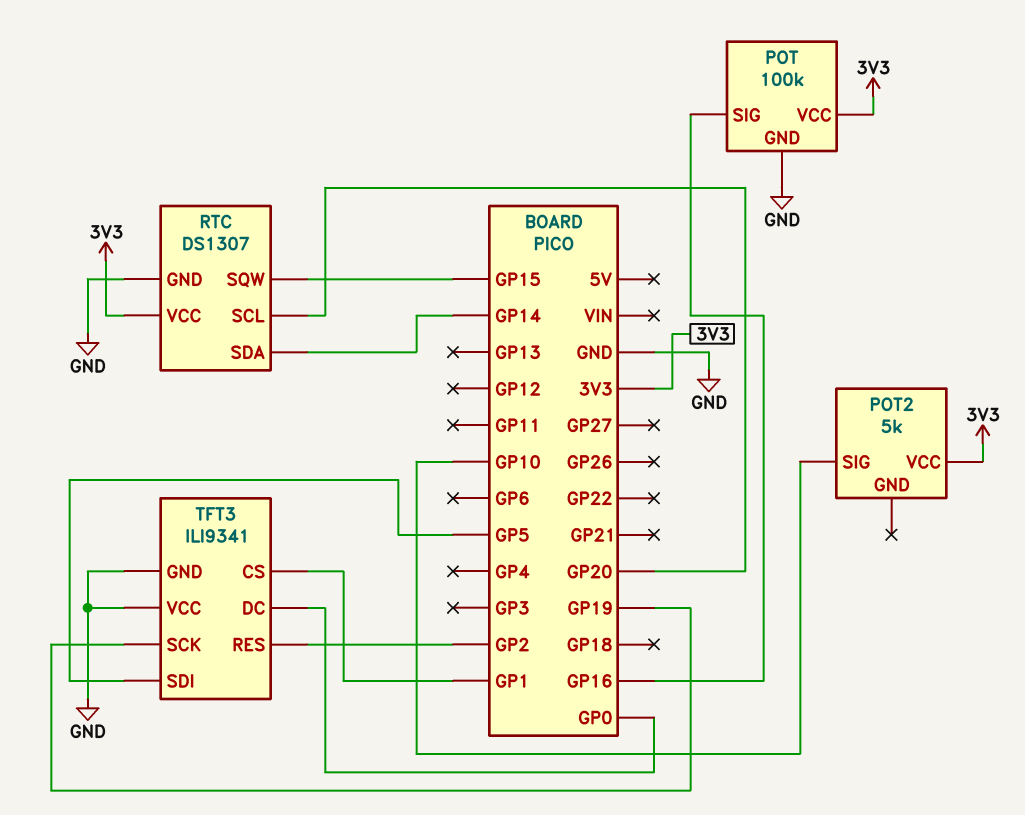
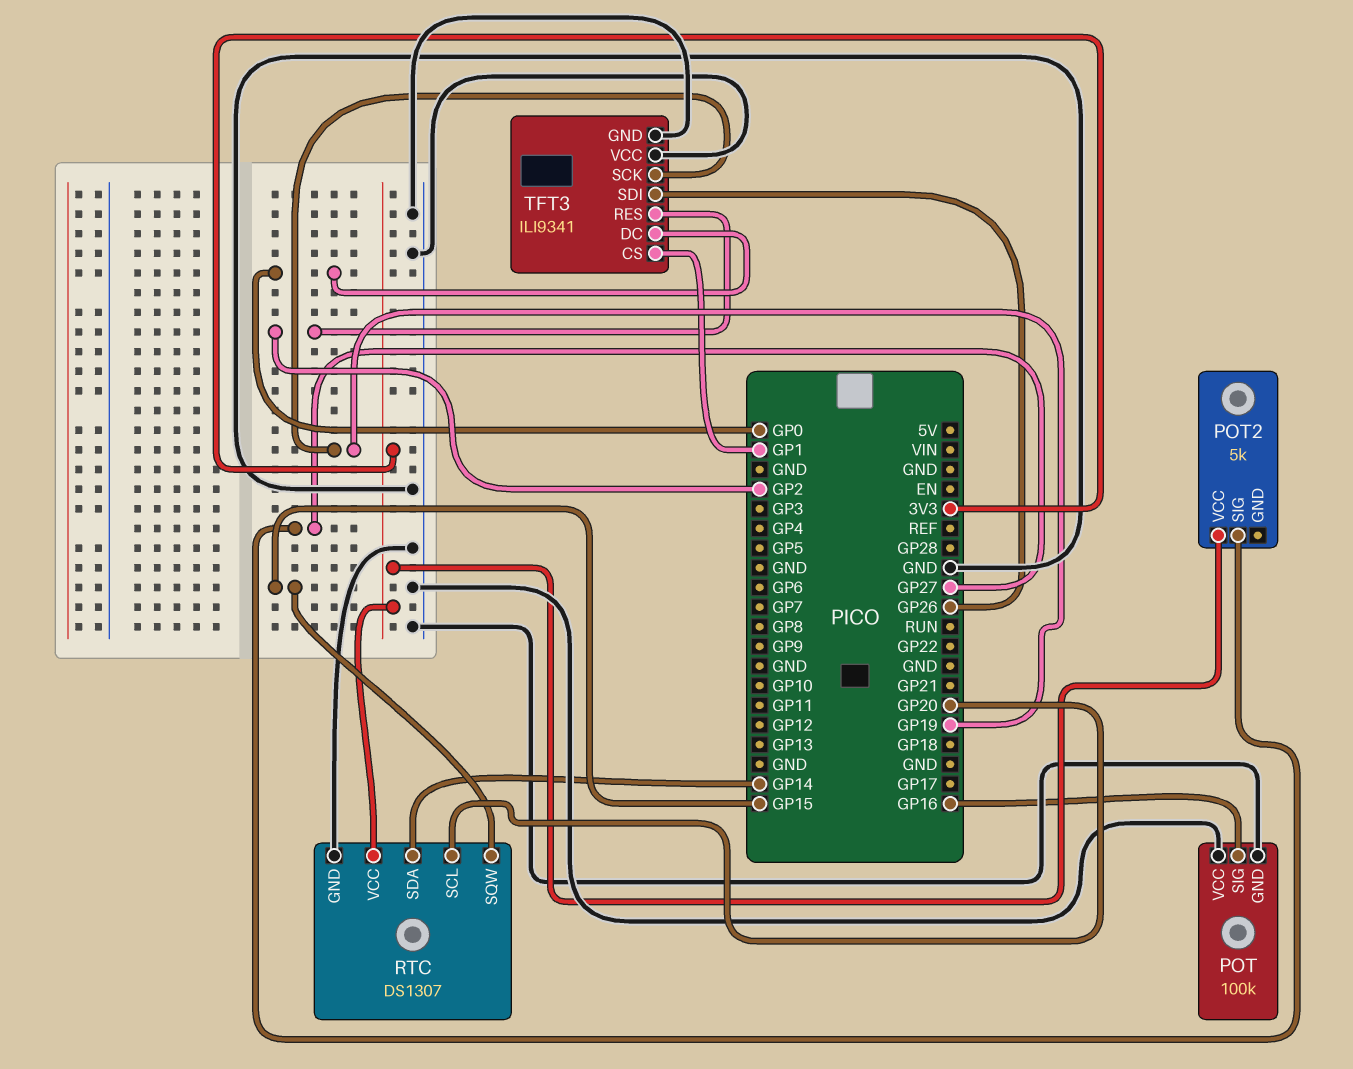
POT pin VCC: 3V3 -> GND
POT2 pin SIG: GP10 -> GP27
TFT3 pin SDI: GP5 -> GP26

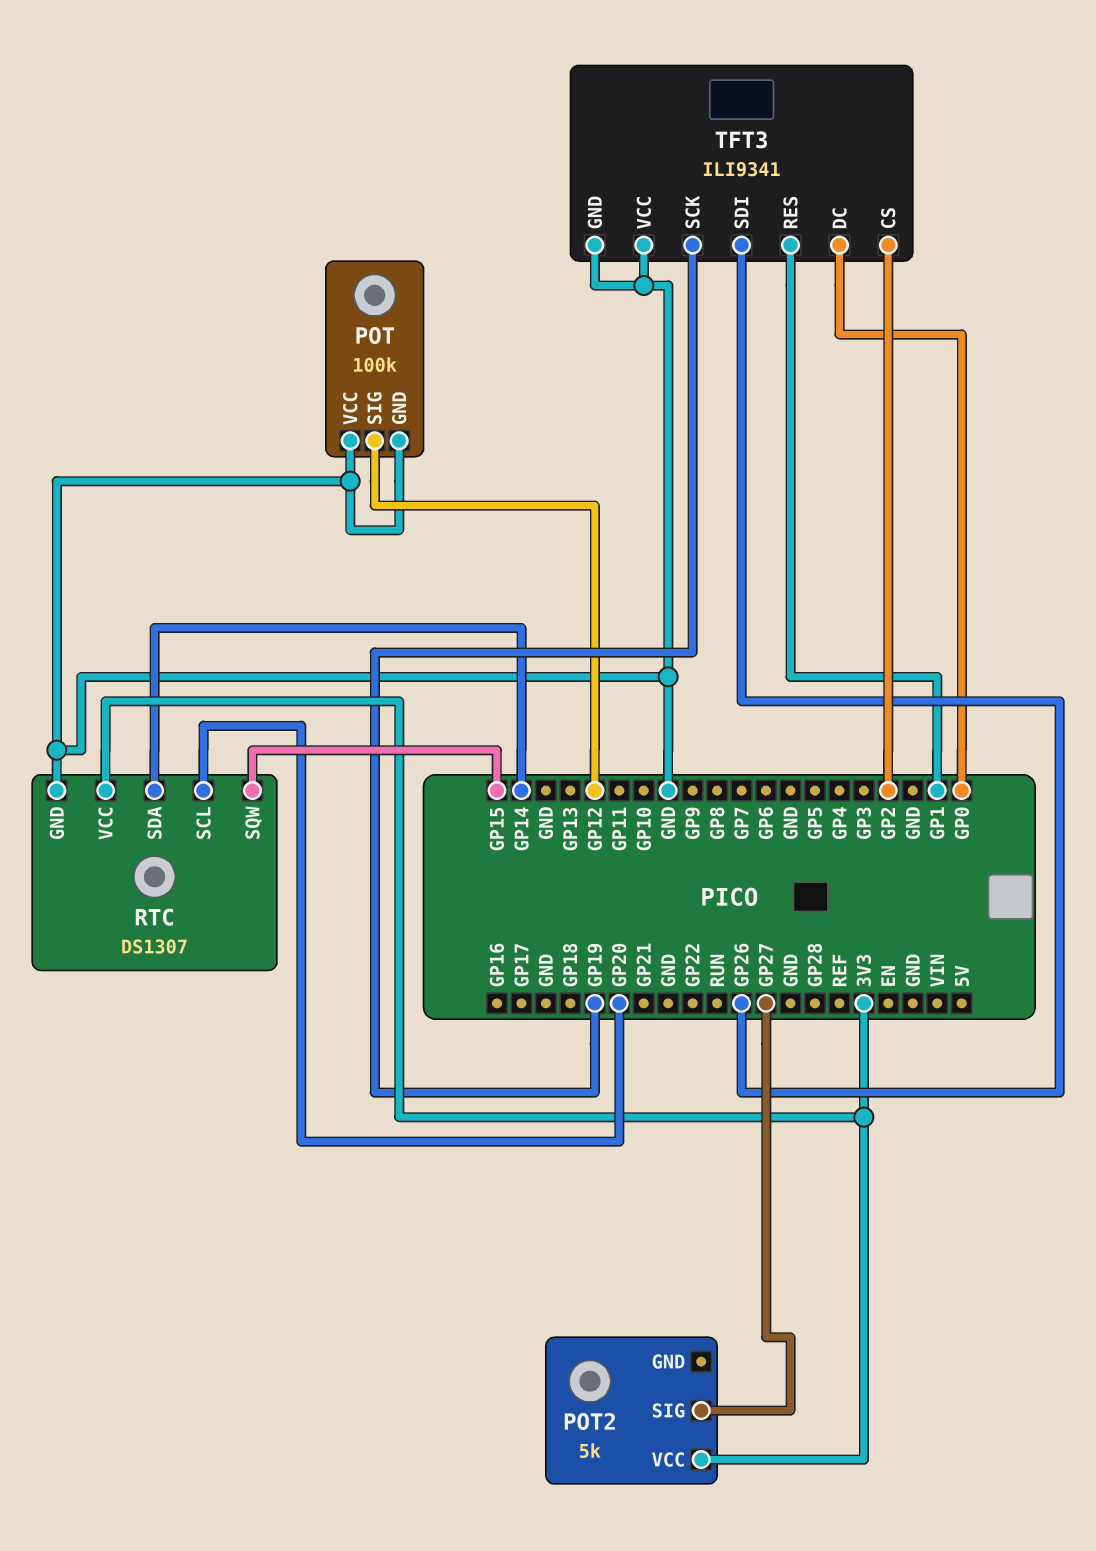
POT pin SIG: GP16 -> GP12
TFT3 pin CS: GP1 -> GP2
TFT3 pin RES: GP2 -> GP1

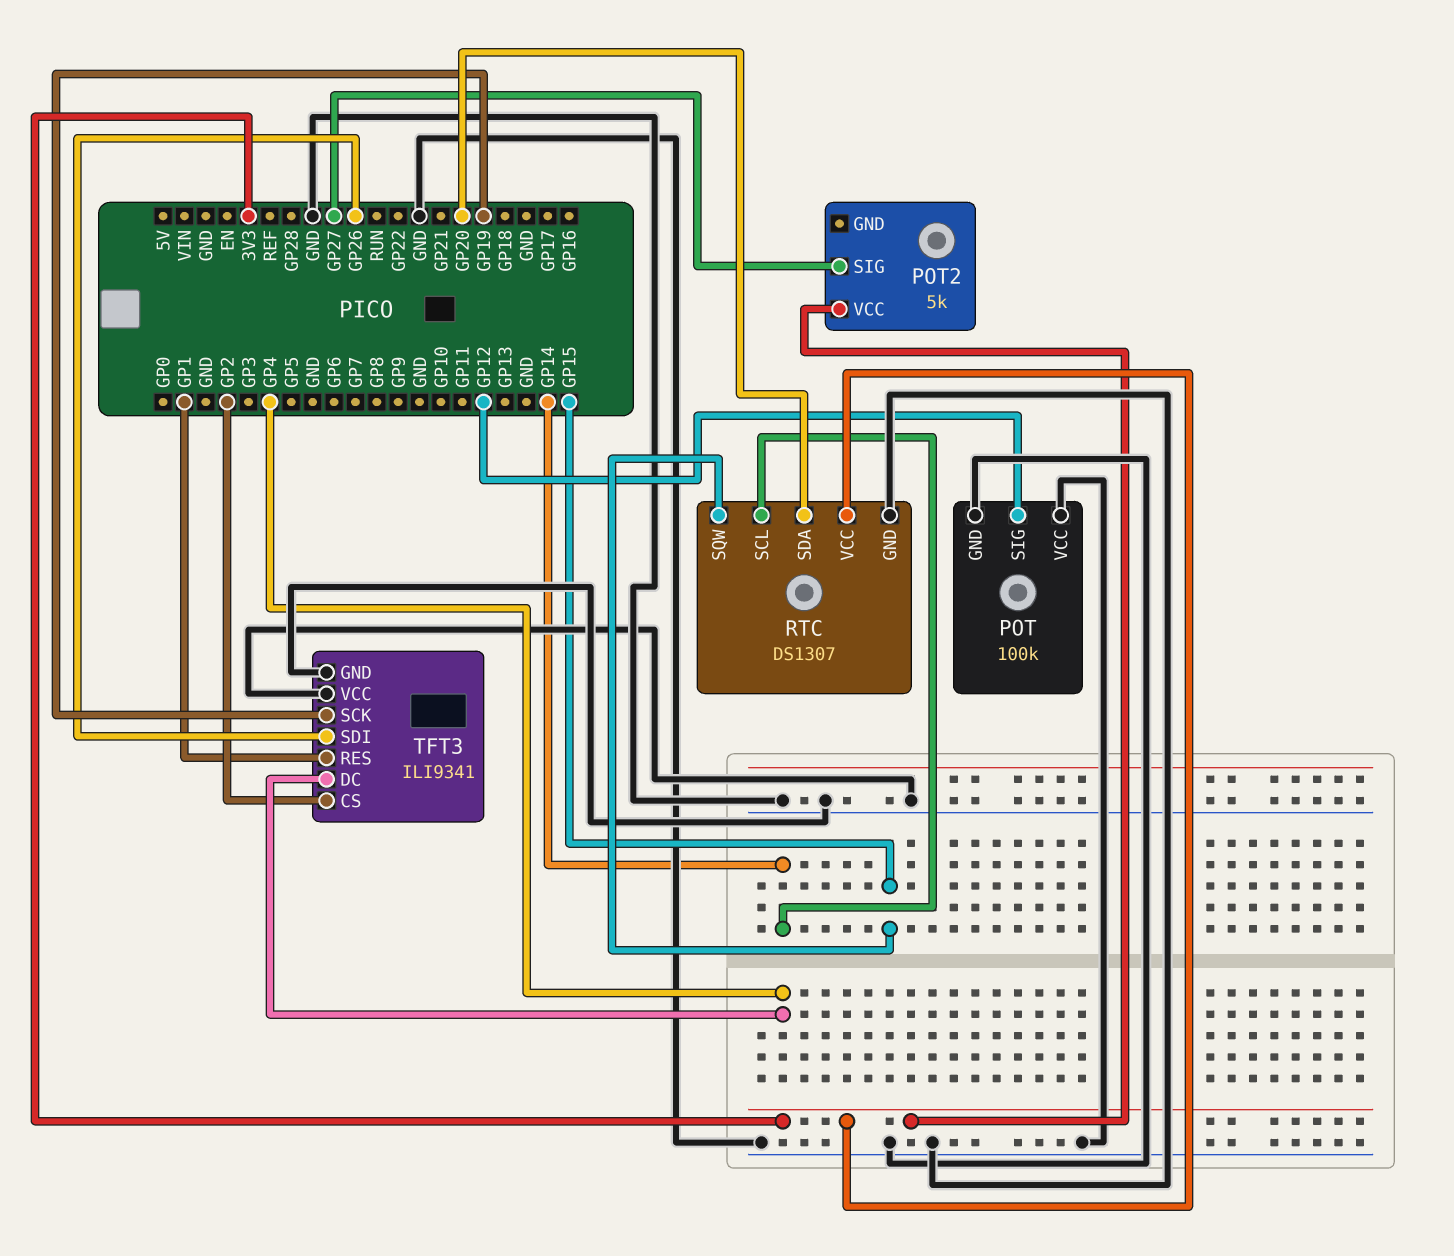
RTC pin SCL: GP20 -> GP14
RTC pin SDA: GP14 -> GP20
TFT3 pin DC: GP0 -> GP4

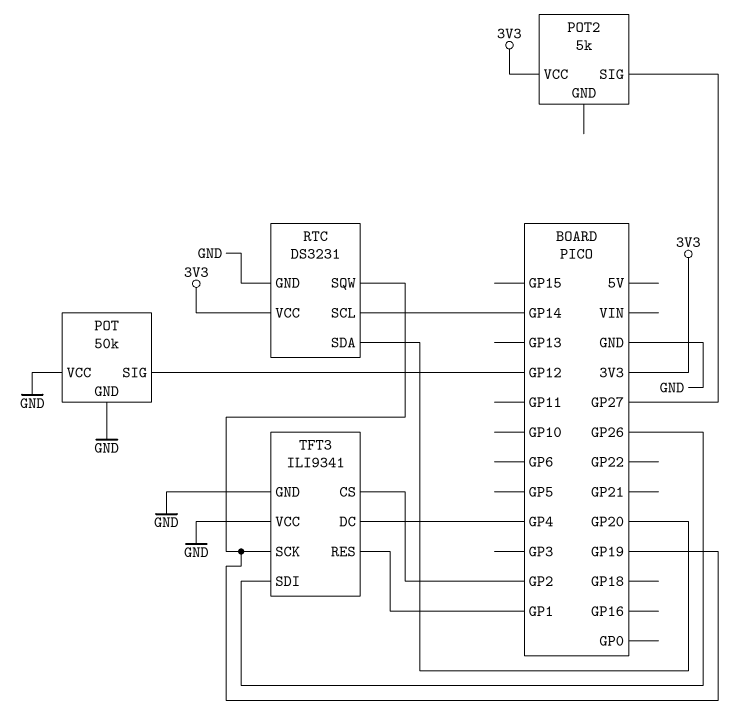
POT: 100k -> 50k
RTC: DS1307 -> DS3231
RTC pin SQW: GP15 -> GP19

